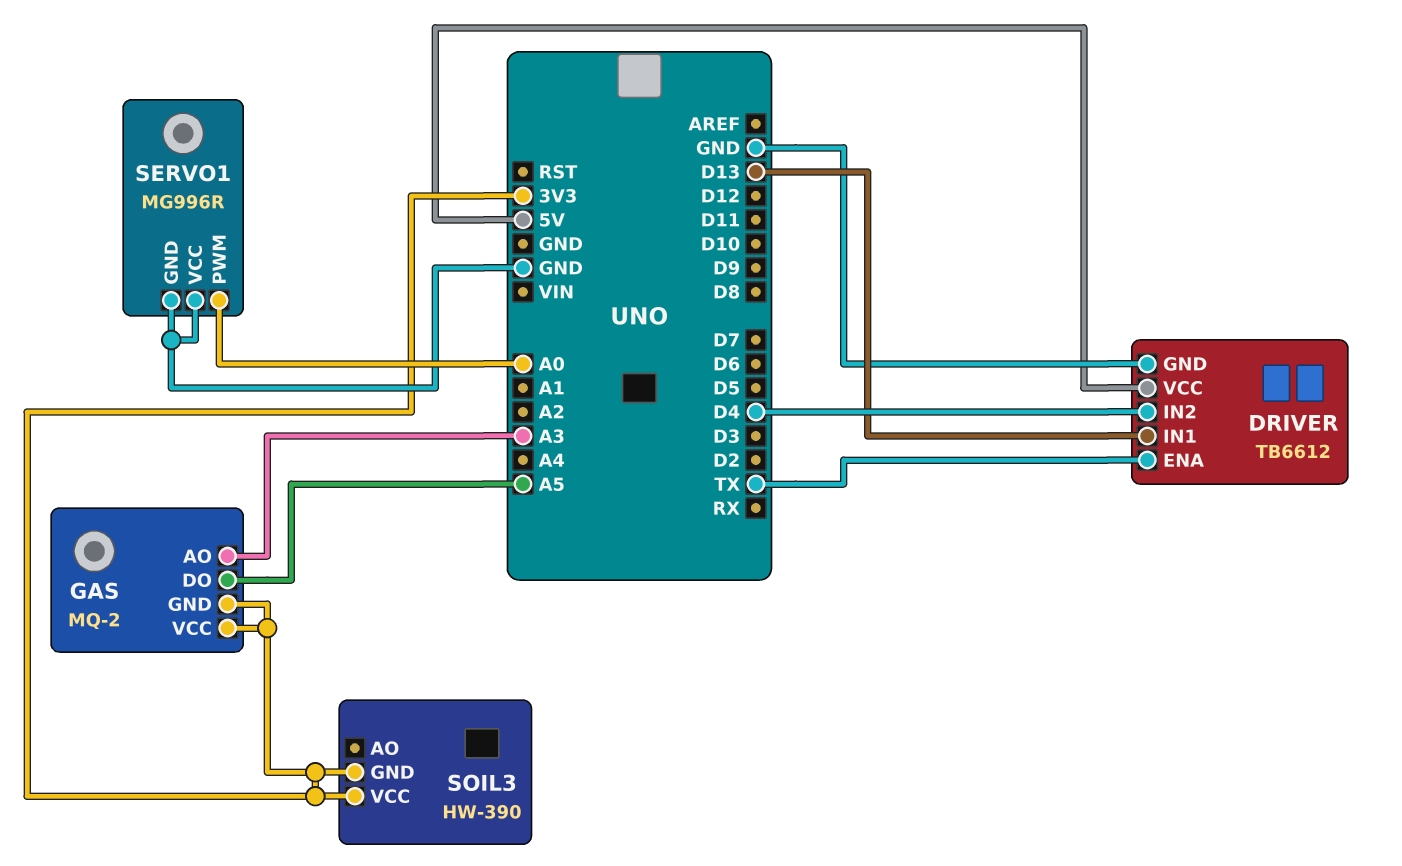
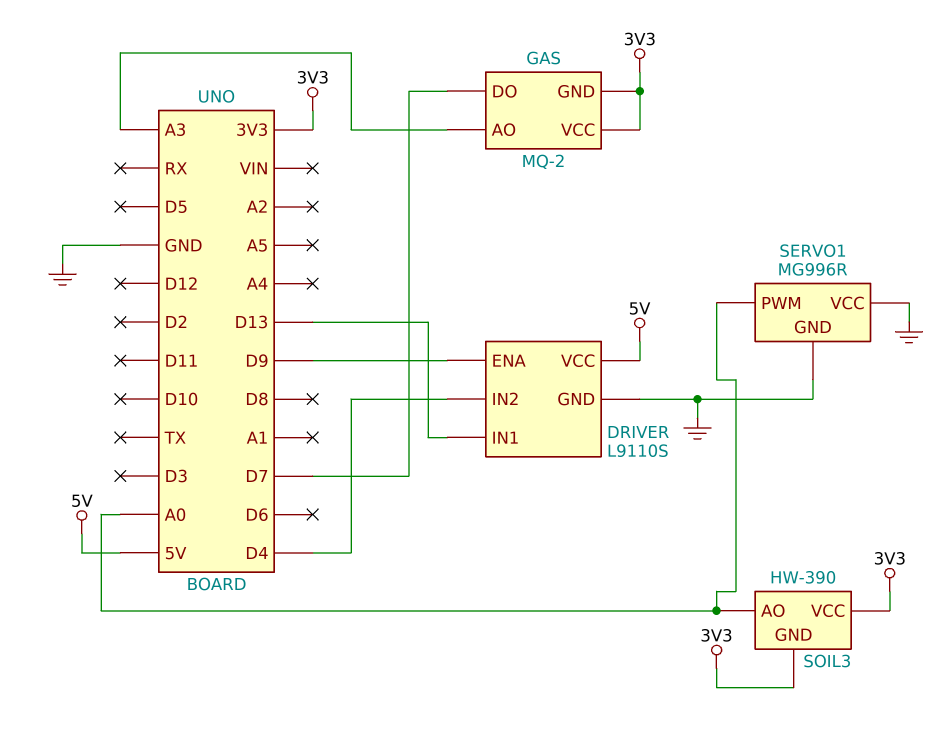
DRIVER: TB6612 -> L9110S
DRIVER pin ENA: TX -> D9
GAS pin DO: A5 -> D7
SOIL3 pin AO: none -> A0

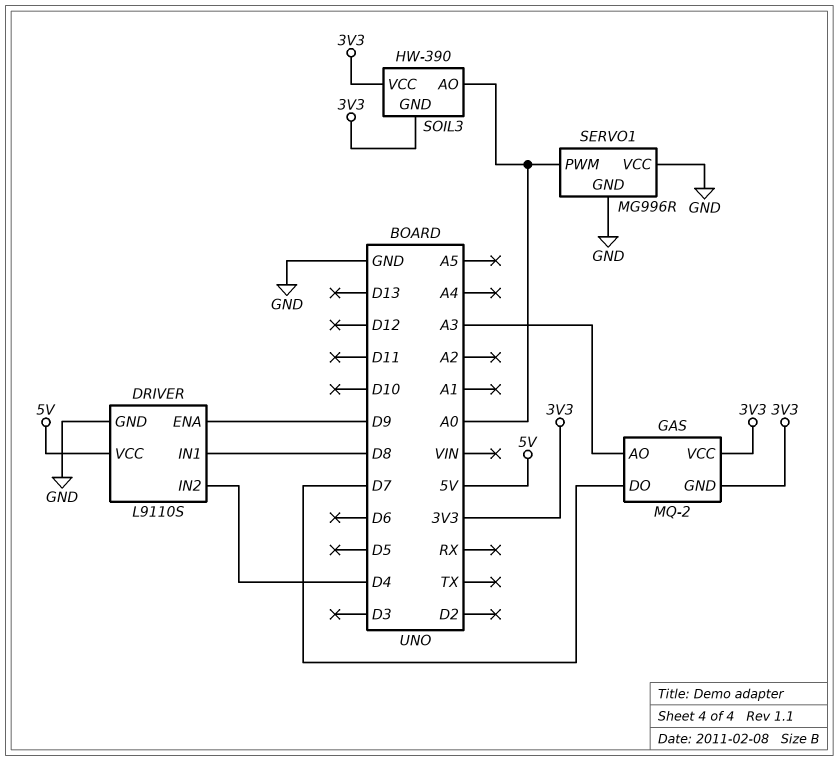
DRIVER pin IN1: D13 -> D8

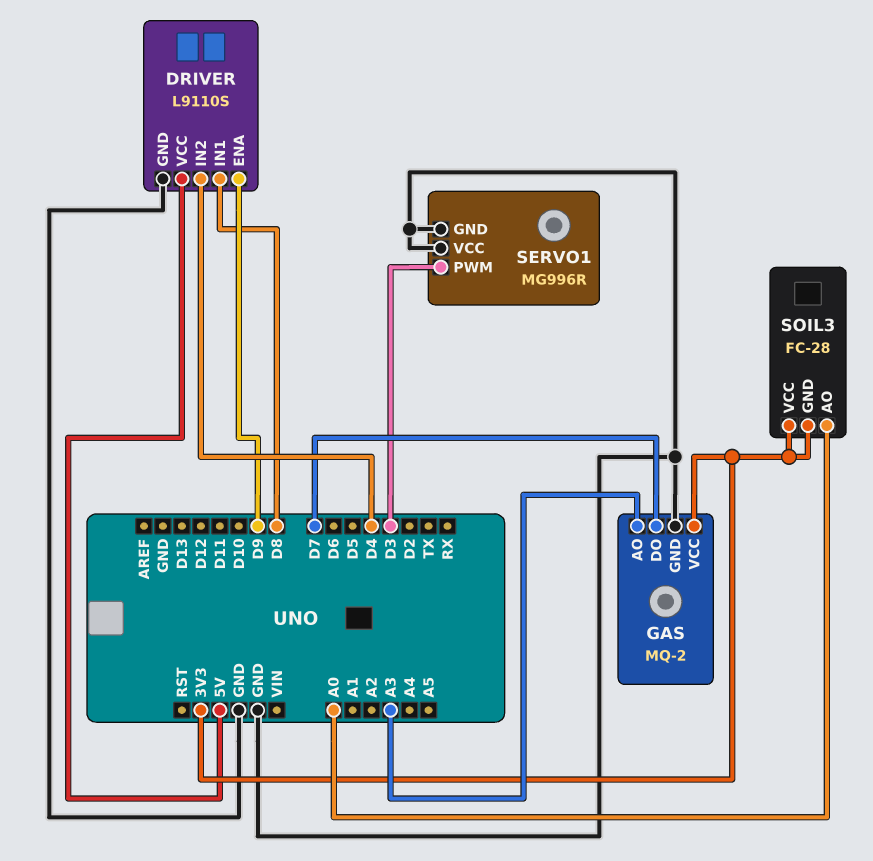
GAS pin GND: 3V3 -> GND
SERVO1 pin PWM: A0 -> D3
SOIL3: HW-390 -> FC-28

